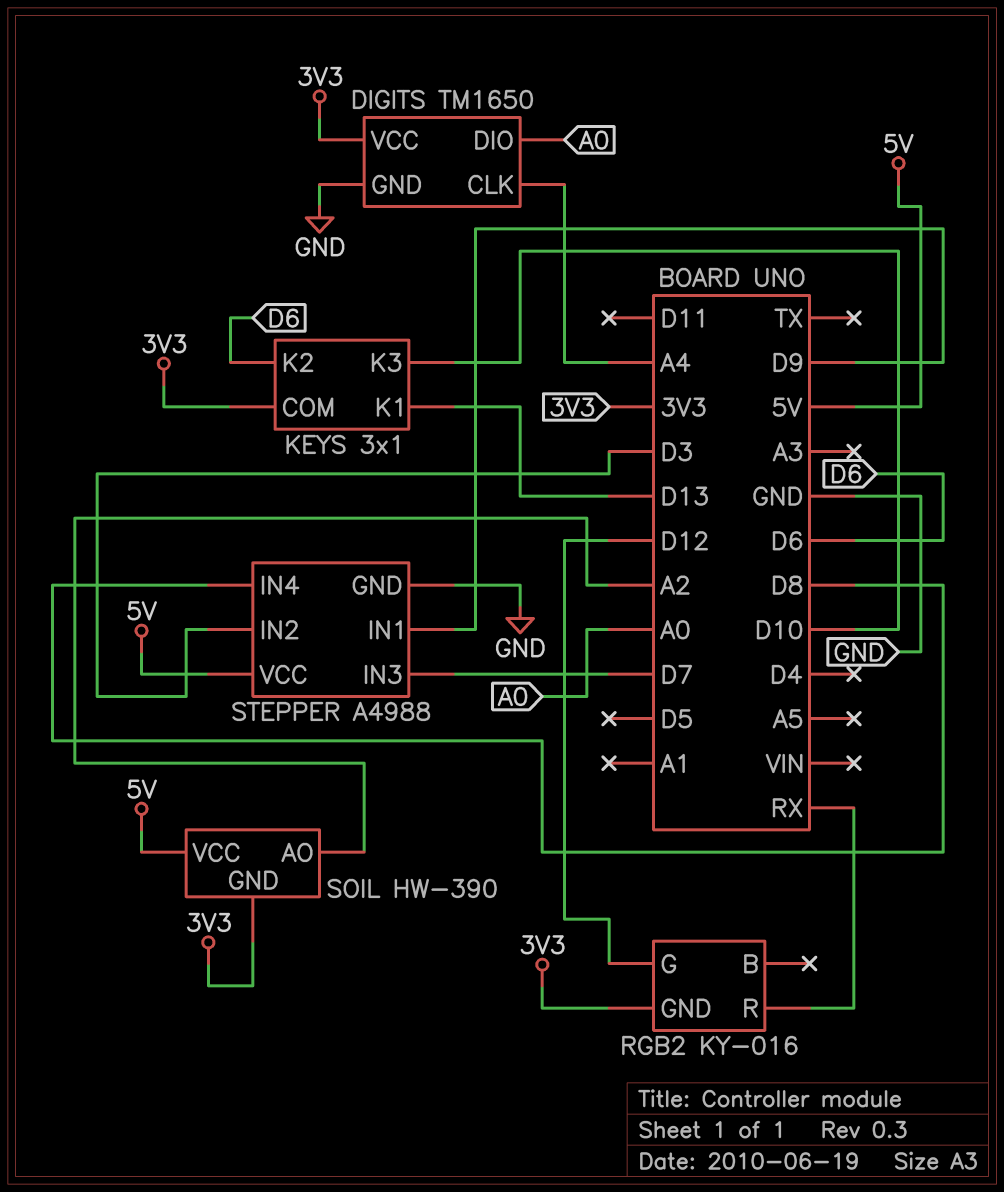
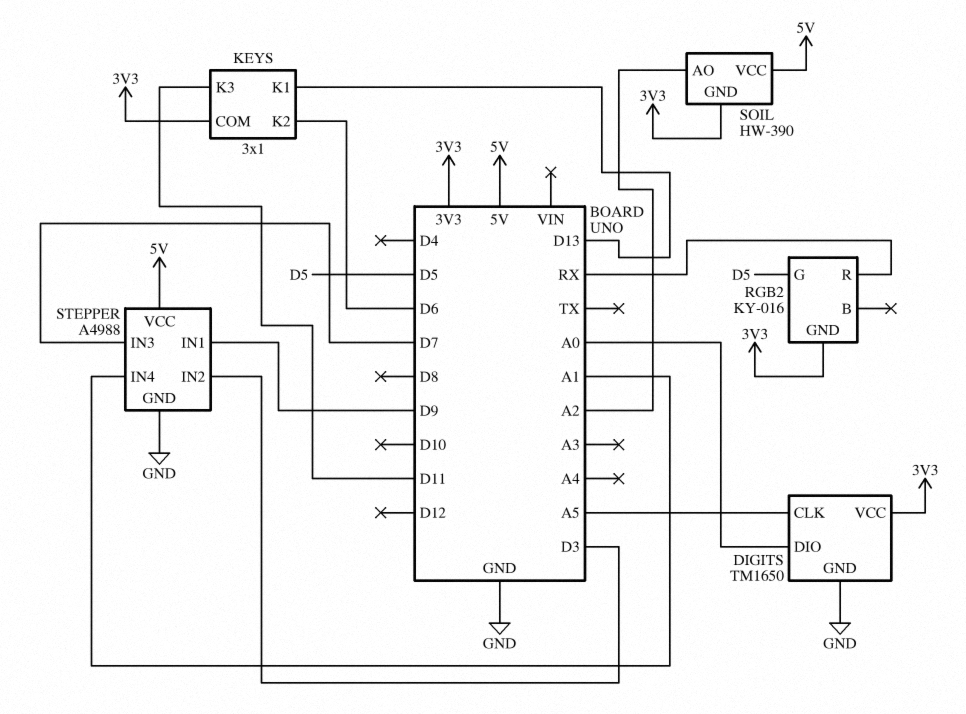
DIGITS pin CLK: A4 -> A5
KEYS pin K3: D10 -> D11
RGB2 pin G: D12 -> D5
STEPPER pin IN4: D8 -> A1

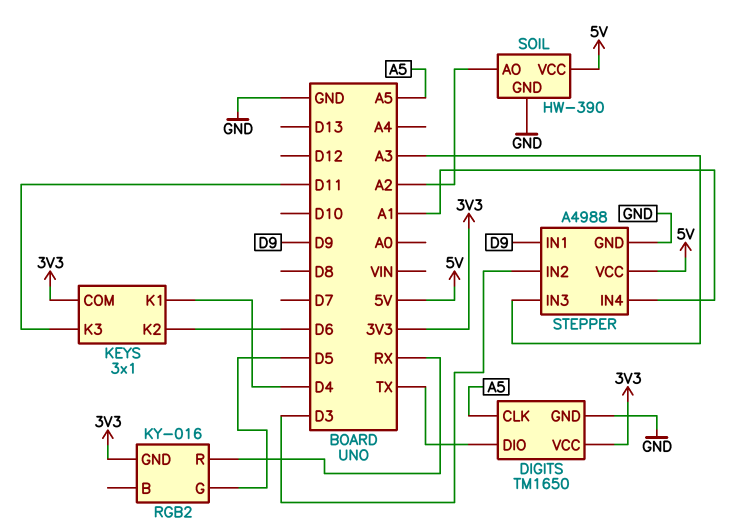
DIGITS pin DIO: A0 -> TX
KEYS pin K1: D13 -> D4
SOIL pin GND: 3V3 -> GND
STEPPER pin IN3: D7 -> A3

